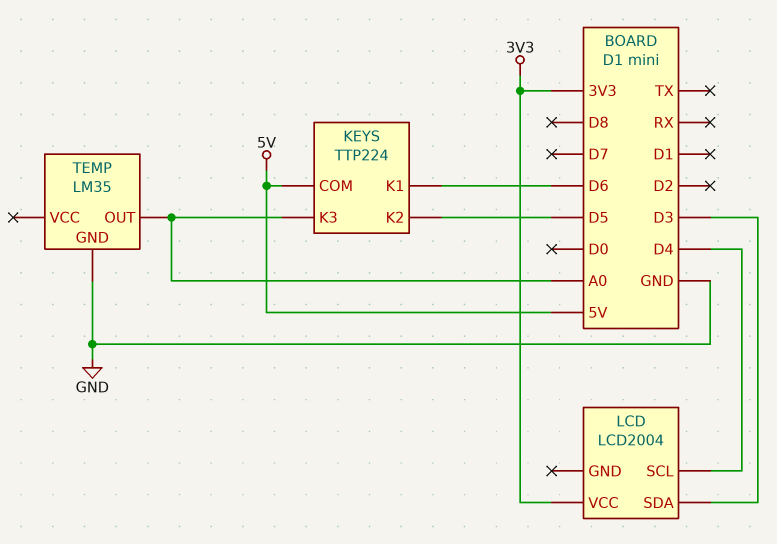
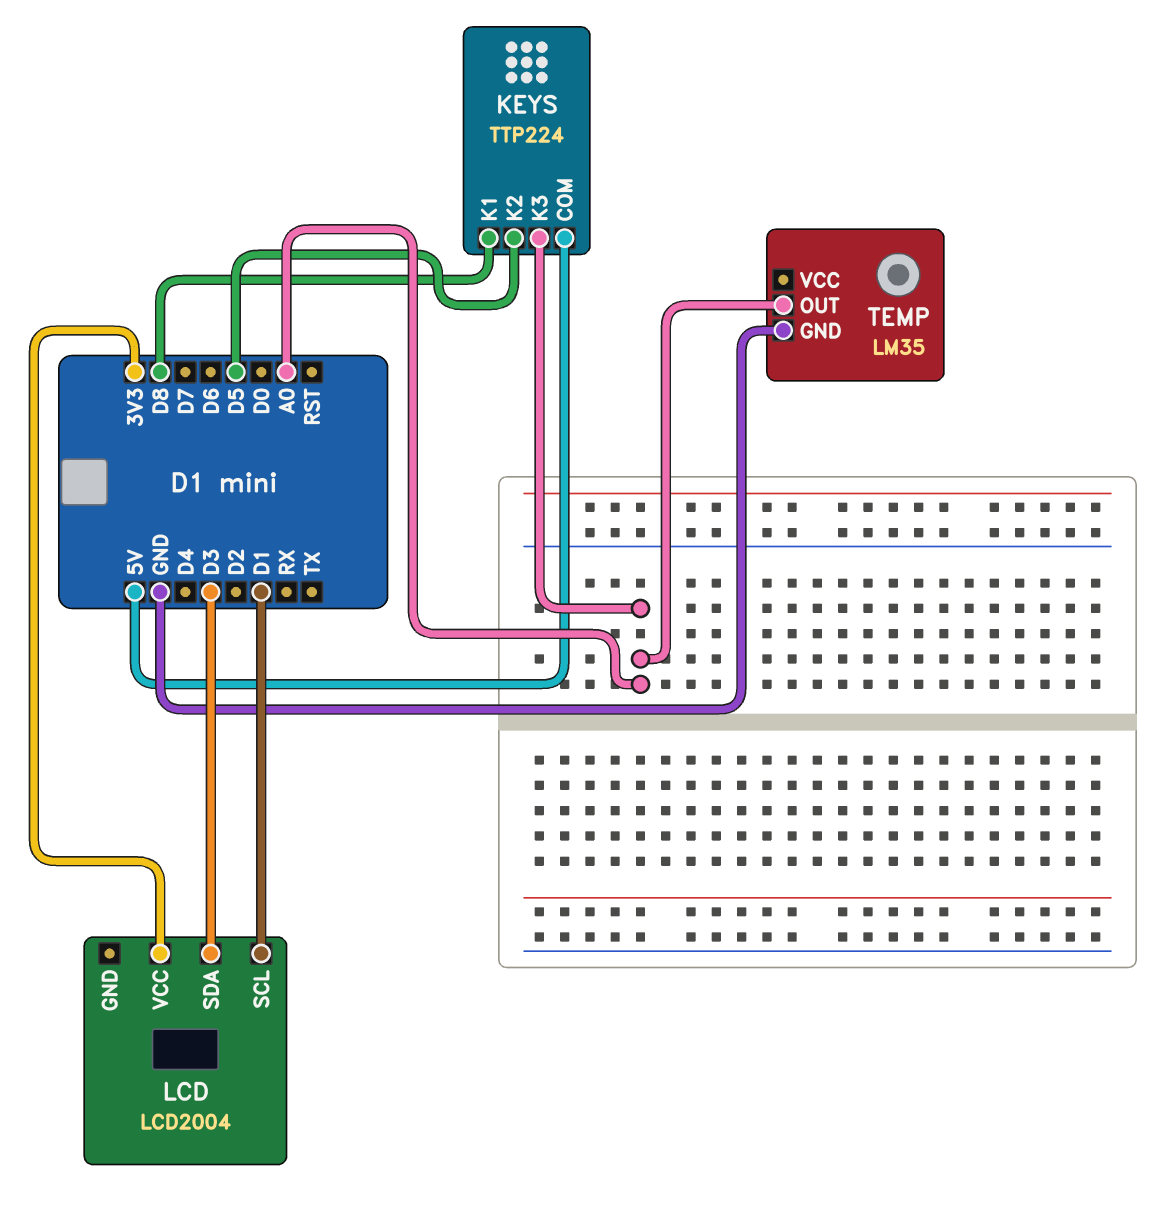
KEYS pin K1: D6 -> D8
LCD pin SCL: D4 -> D1

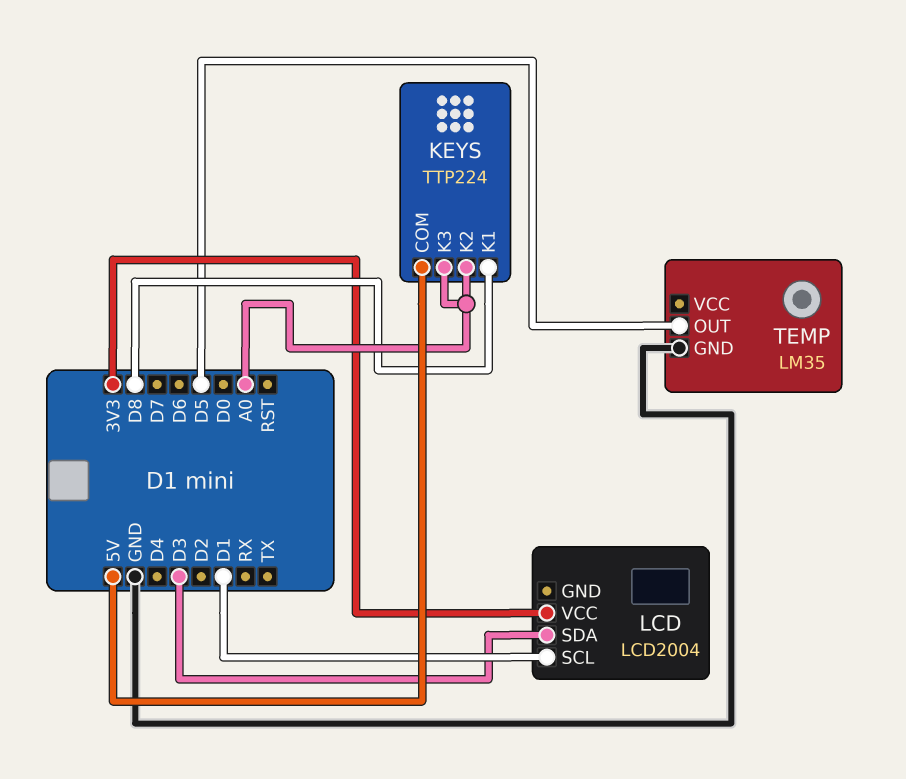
KEYS pin K2: D5 -> A0
TEMP pin OUT: A0 -> D5

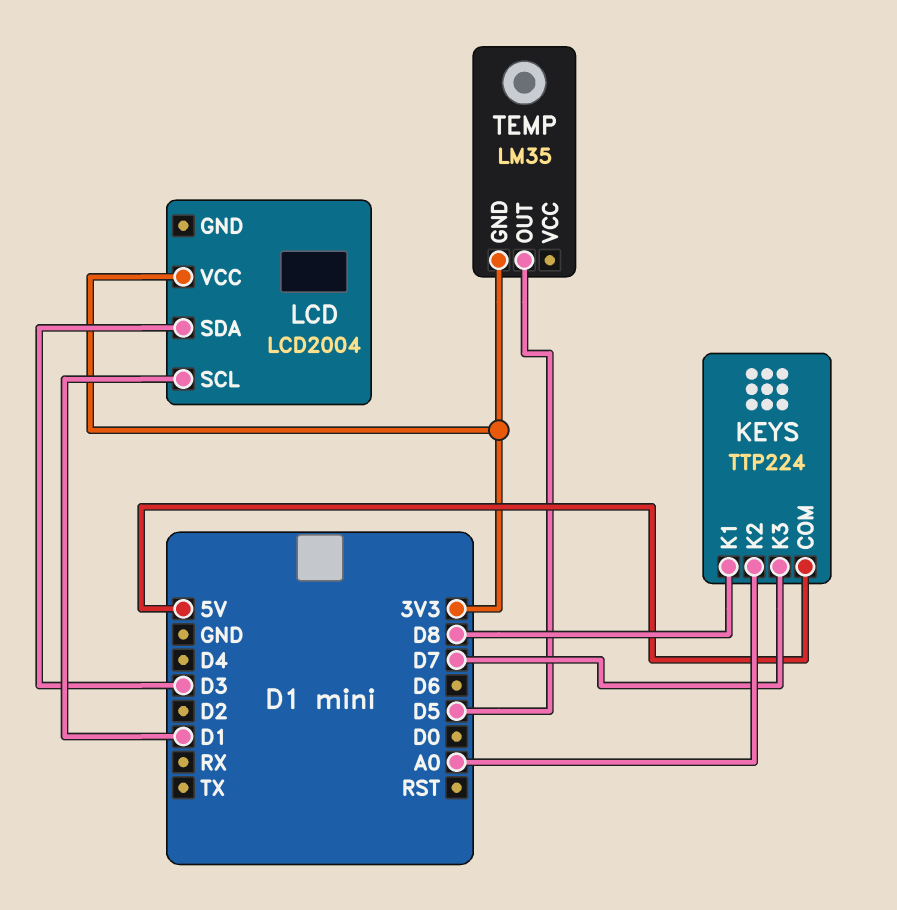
KEYS pin K3: A0 -> D7
TEMP pin GND: GND -> 3V3

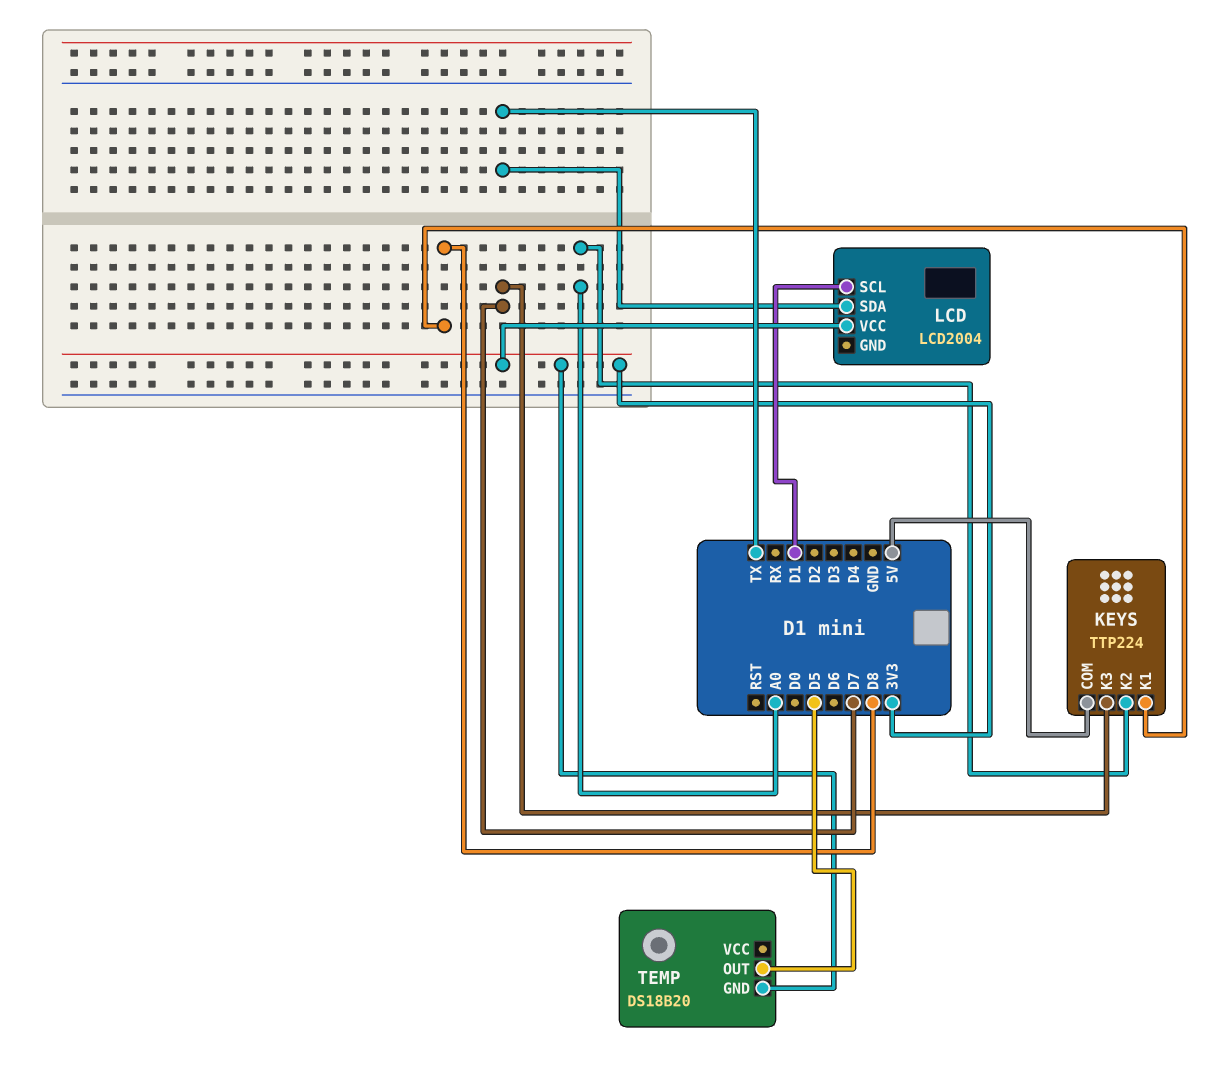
LCD pin SDA: D3 -> TX
TEMP: LM35 -> DS18B20

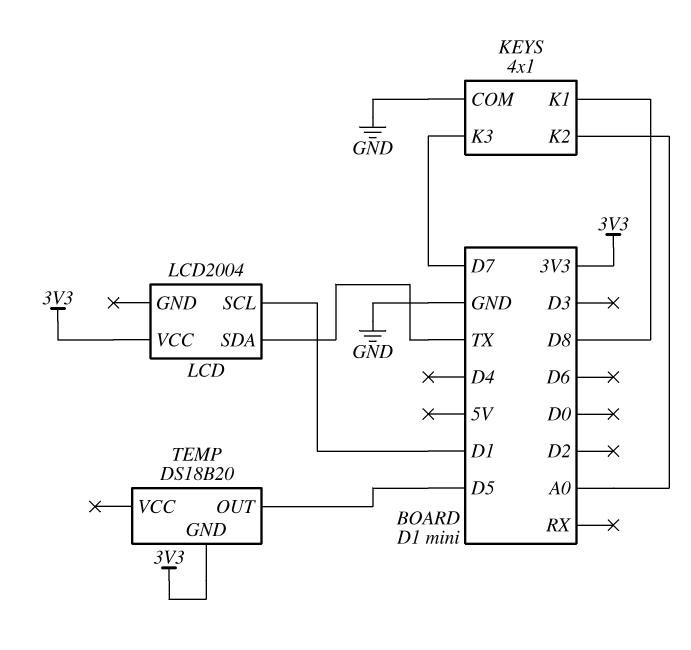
KEYS: TTP224 -> 4x1
KEYS pin COM: 5V -> GND

